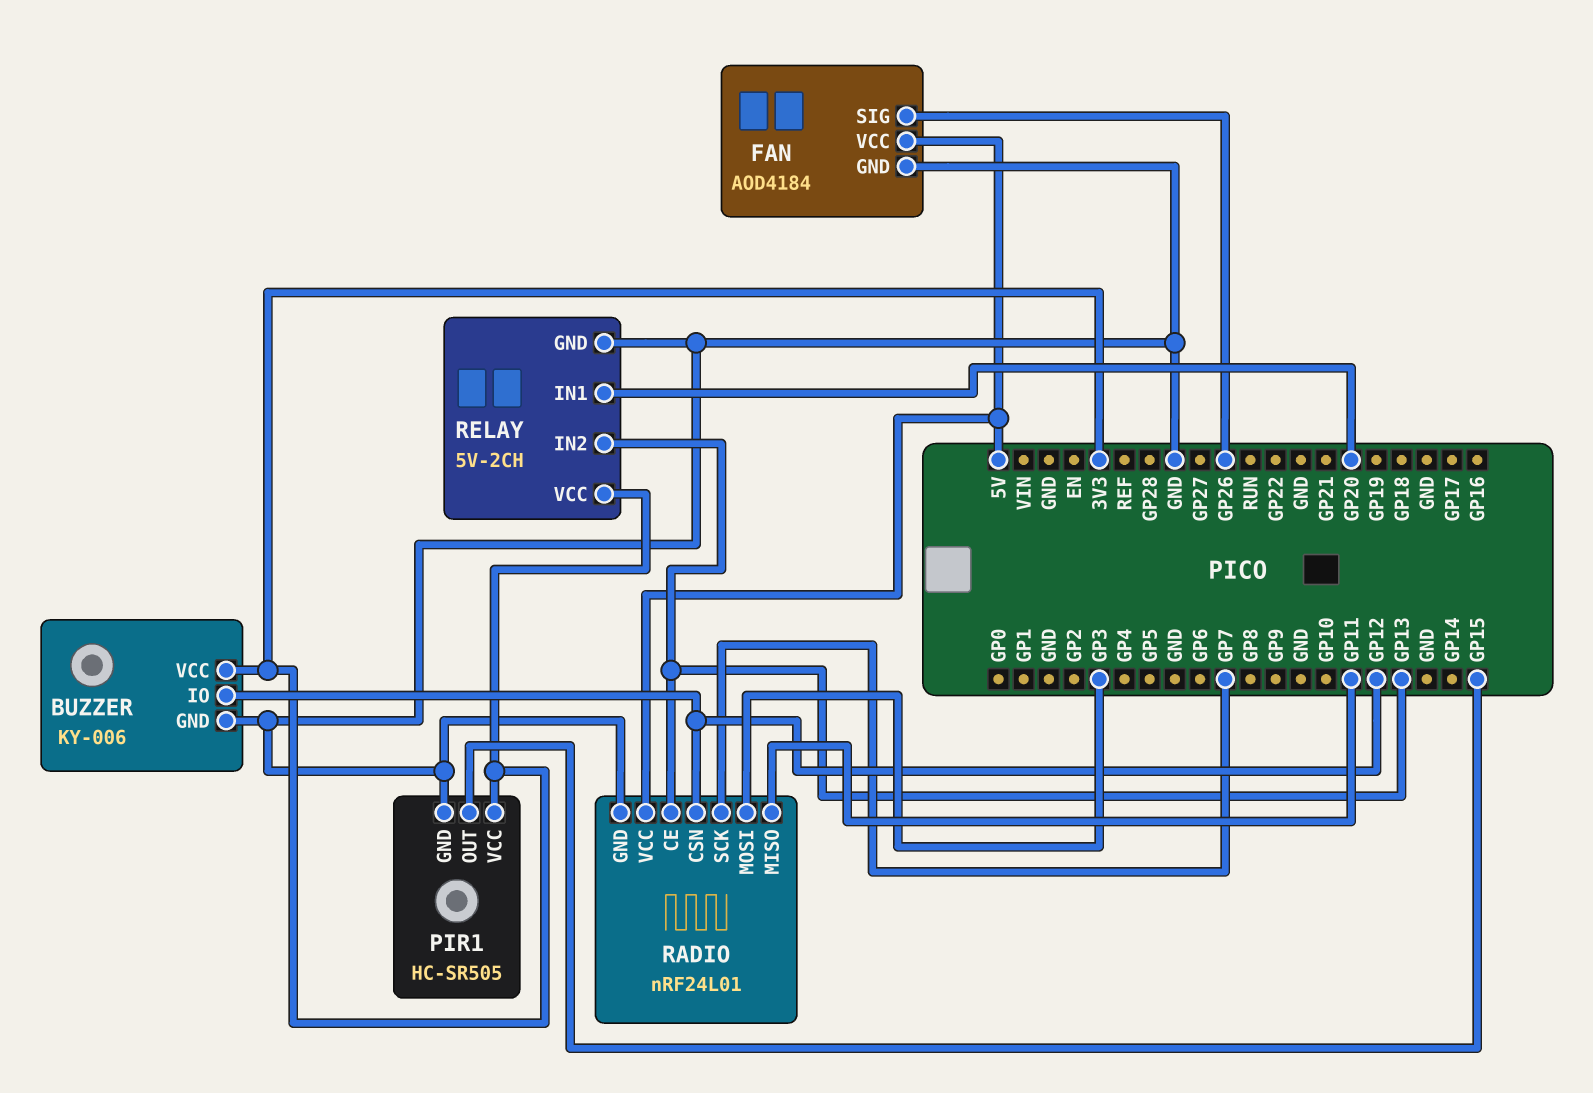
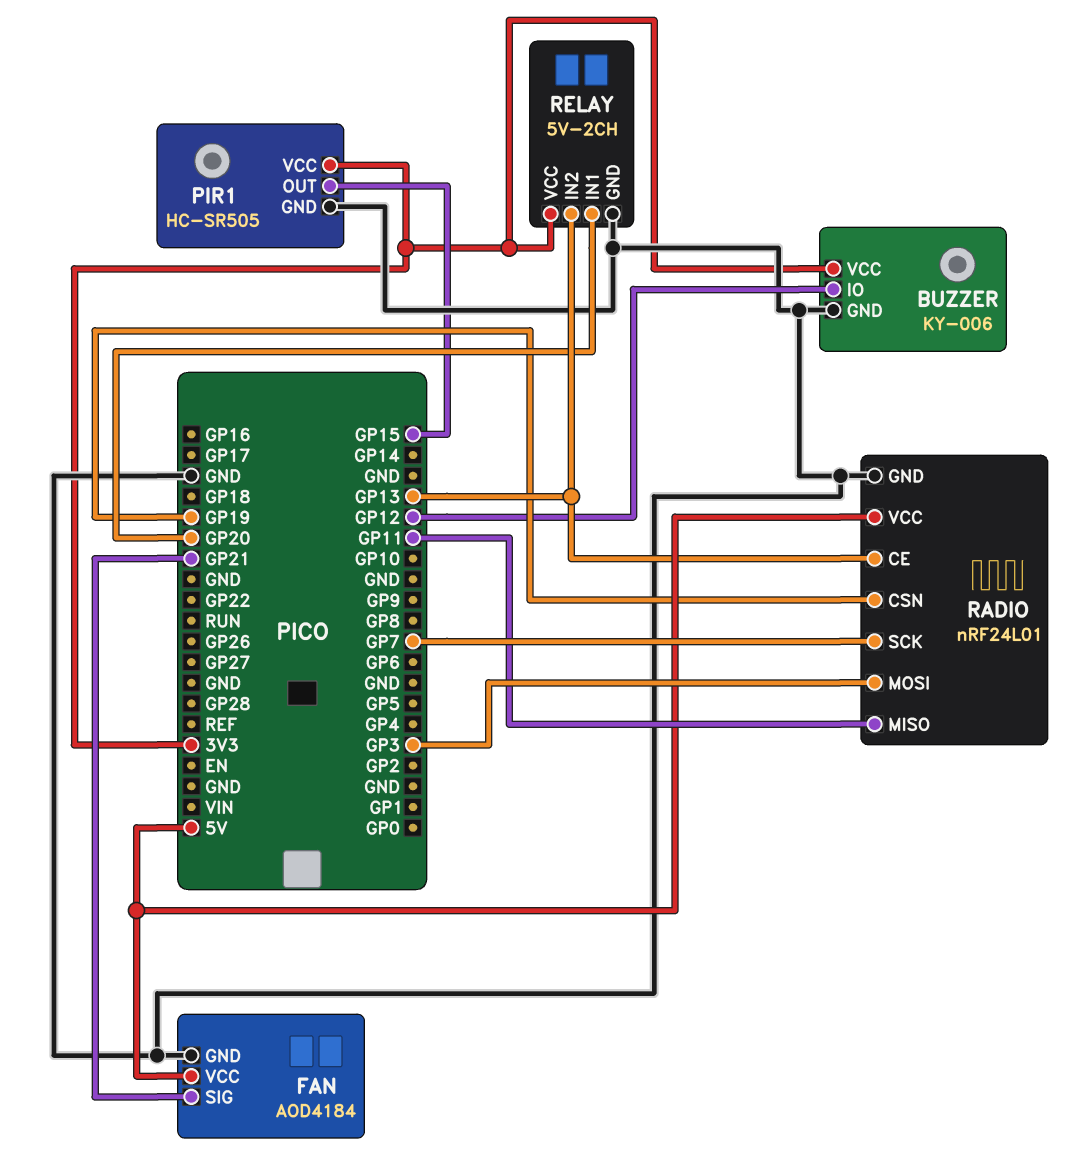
FAN pin SIG: GP26 -> GP21
RADIO pin CSN: GP12 -> GP19

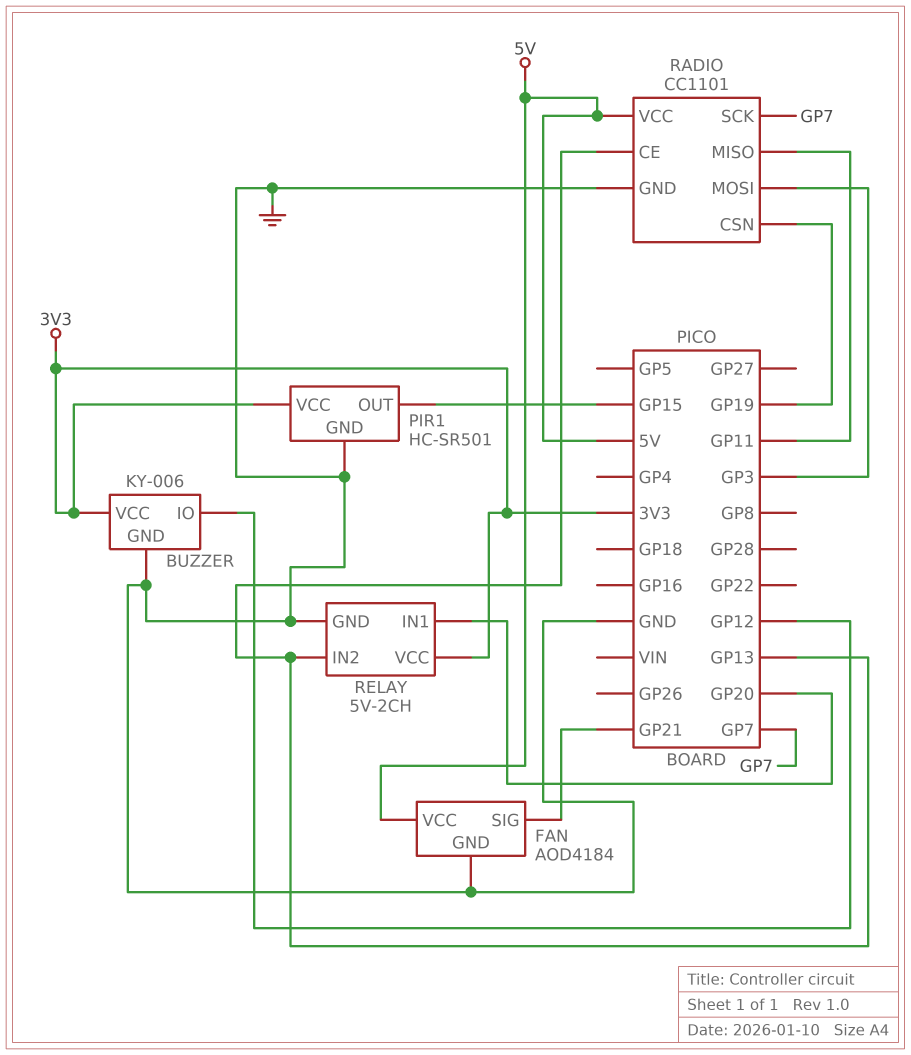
PIR1: HC-SR505 -> HC-SR501
RADIO: nRF24L01 -> CC1101

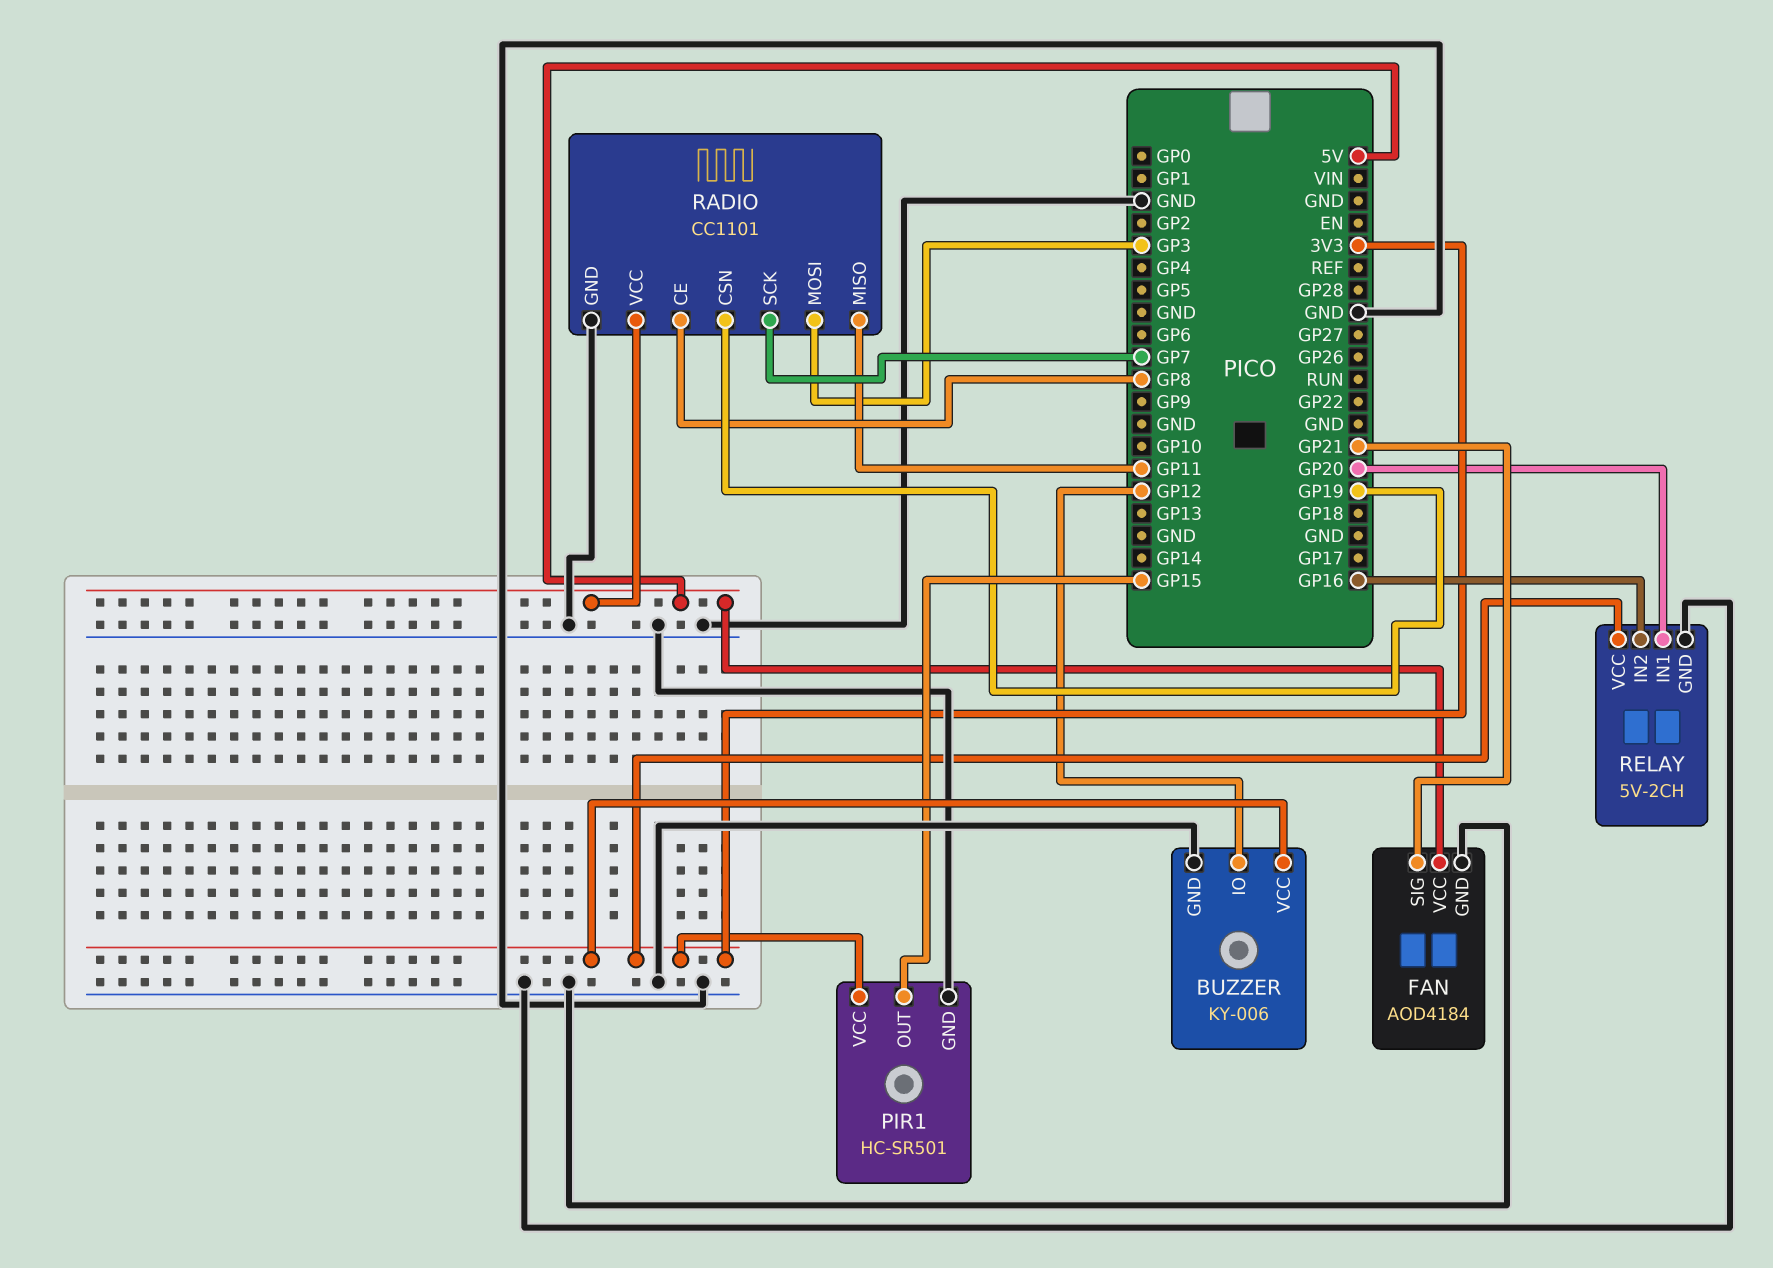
RADIO pin CE: GP13 -> GP8
RELAY pin IN2: GP13 -> GP16

